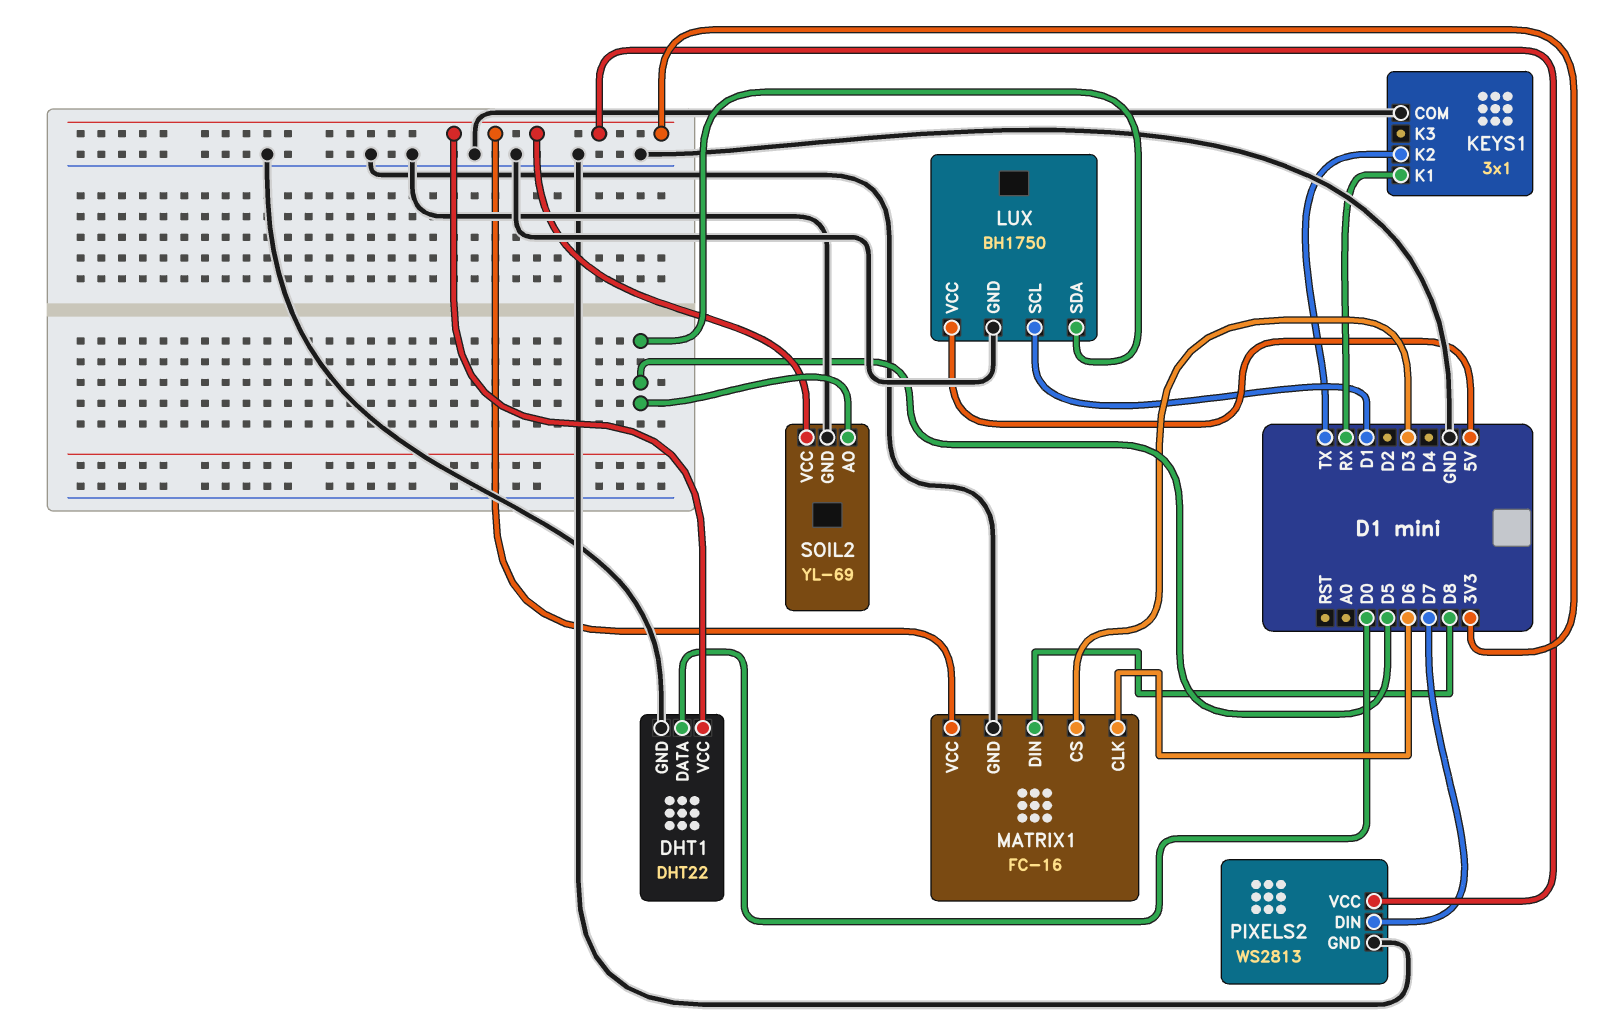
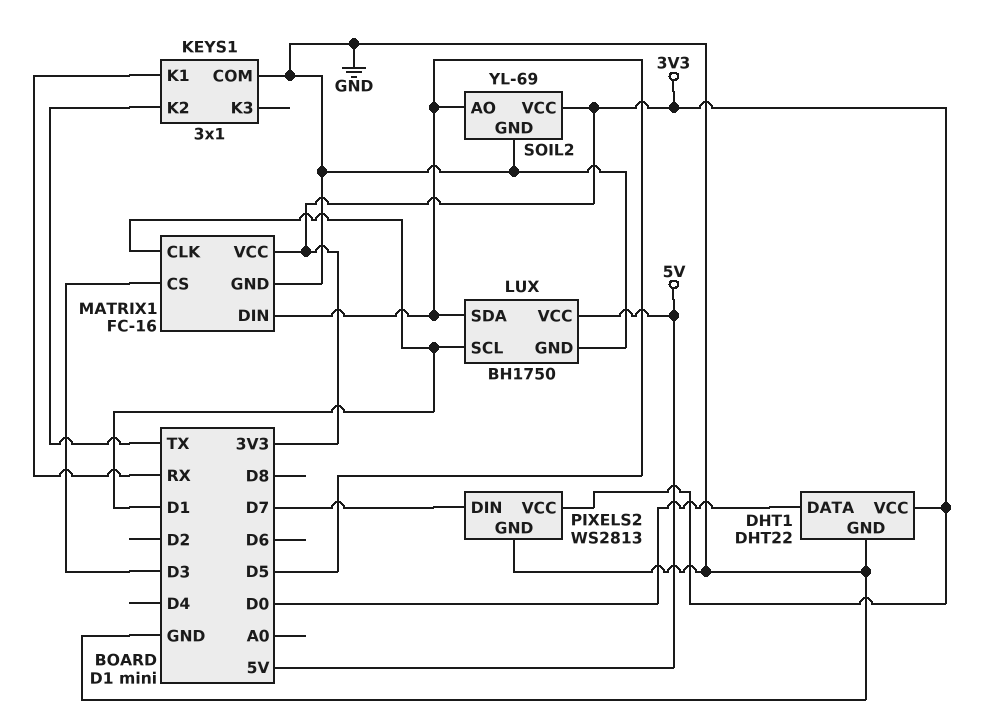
MATRIX1 pin CLK: D6 -> D1
MATRIX1 pin DIN: D8 -> D5

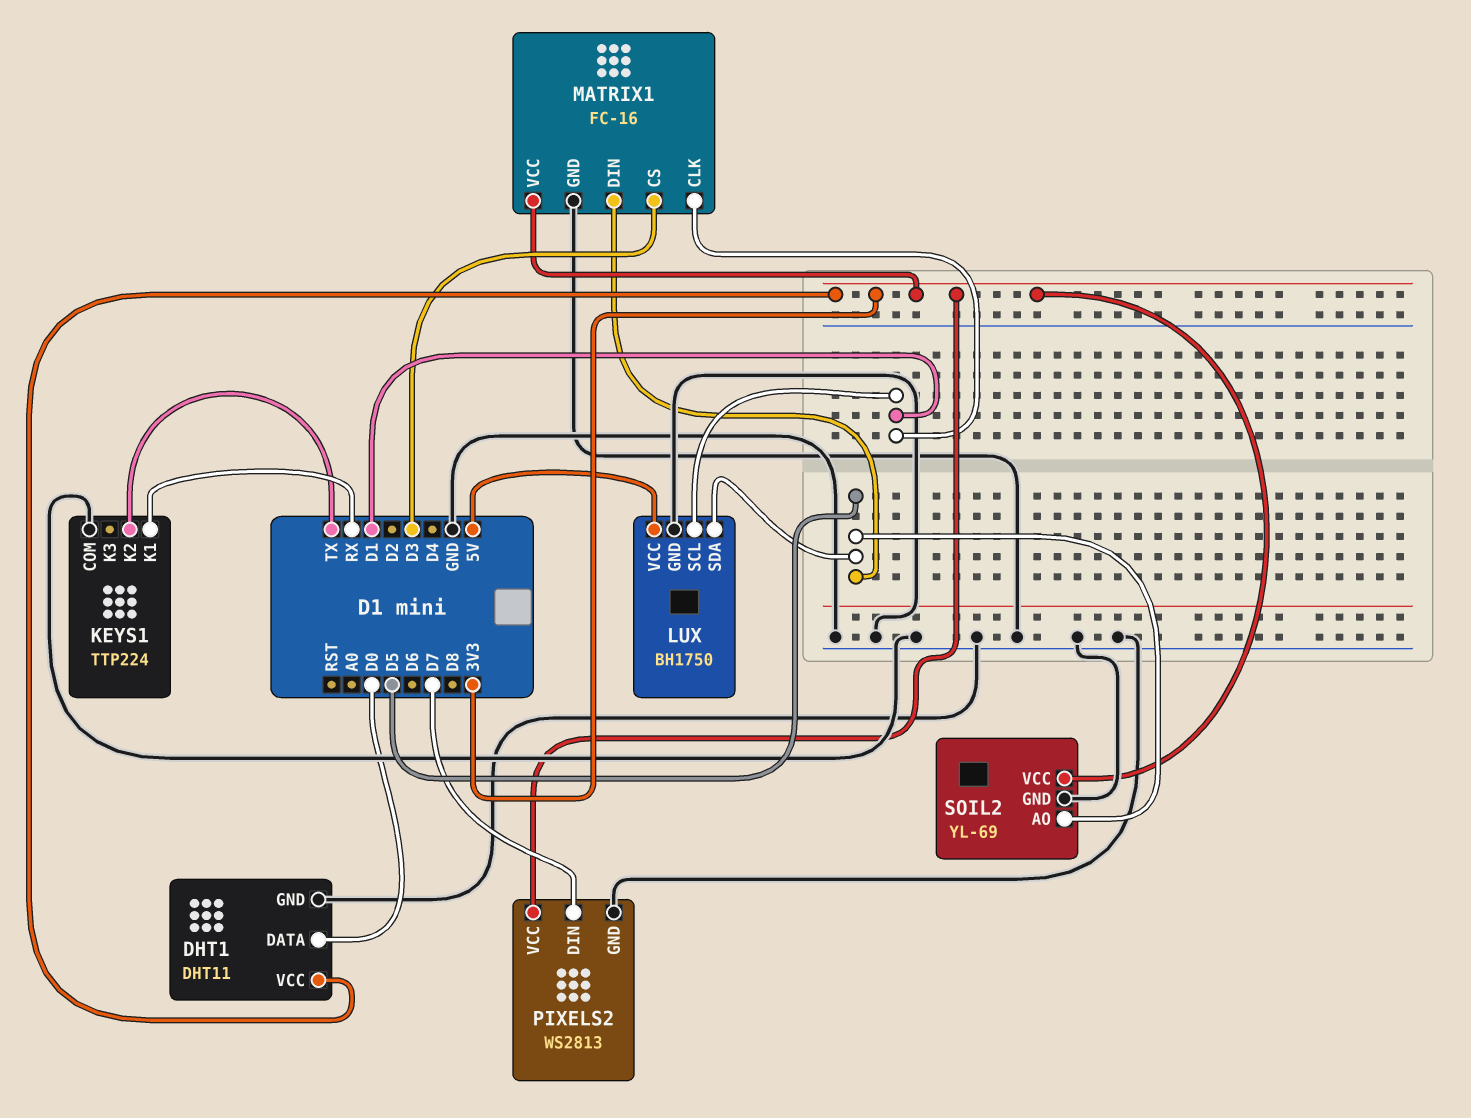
DHT1: DHT22 -> DHT11
KEYS1: 3x1 -> TTP224

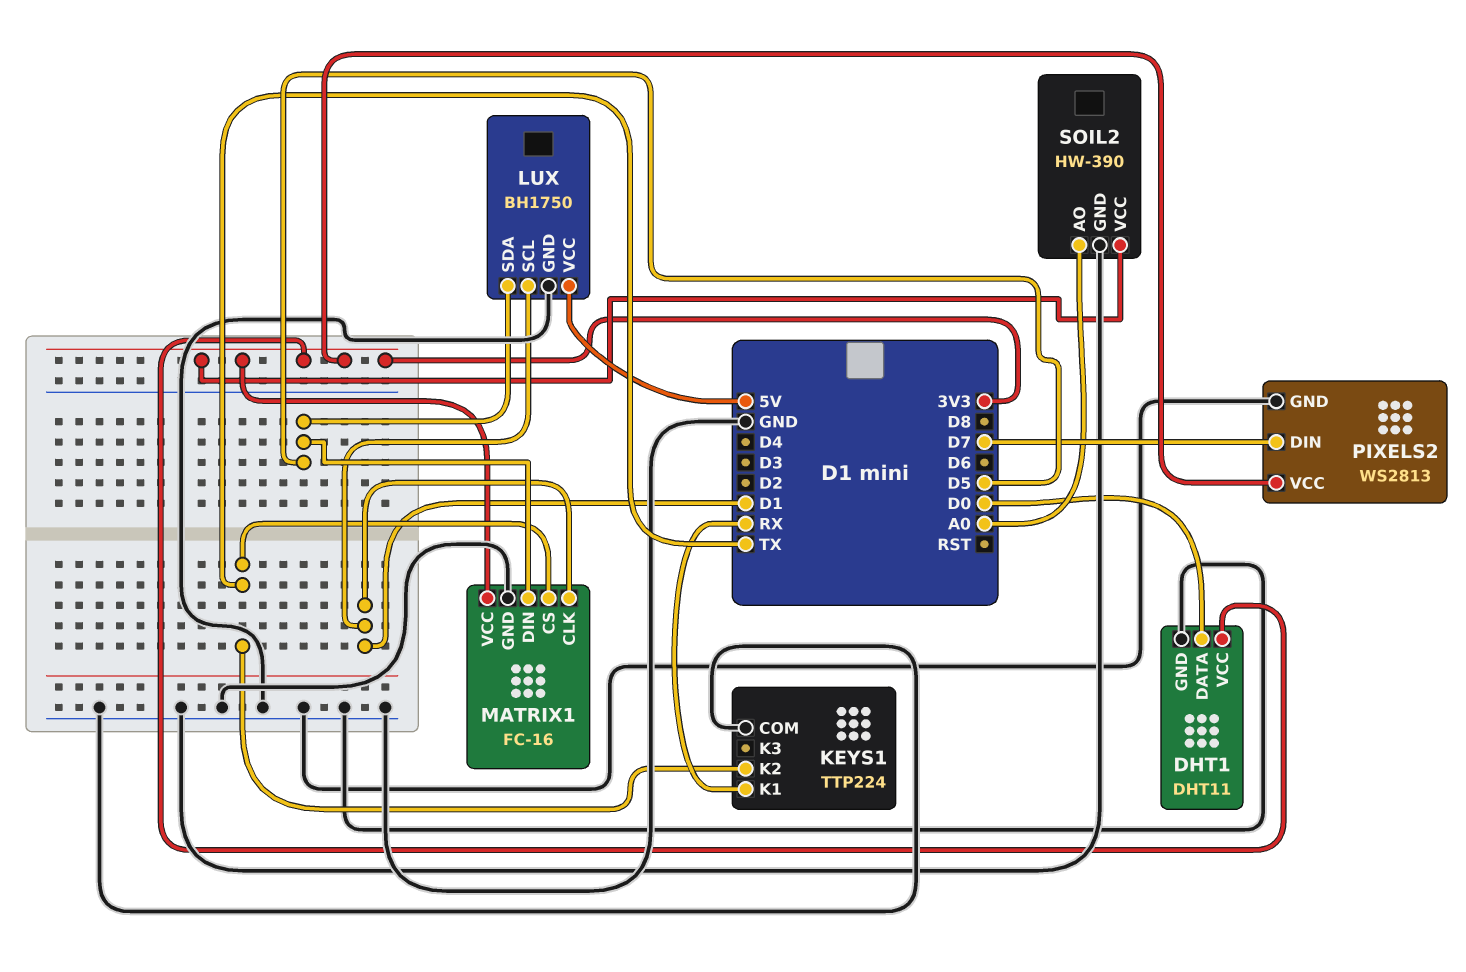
MATRIX1 pin CS: D3 -> TX
SOIL2: YL-69 -> HW-390
SOIL2 pin AO: D5 -> A0

